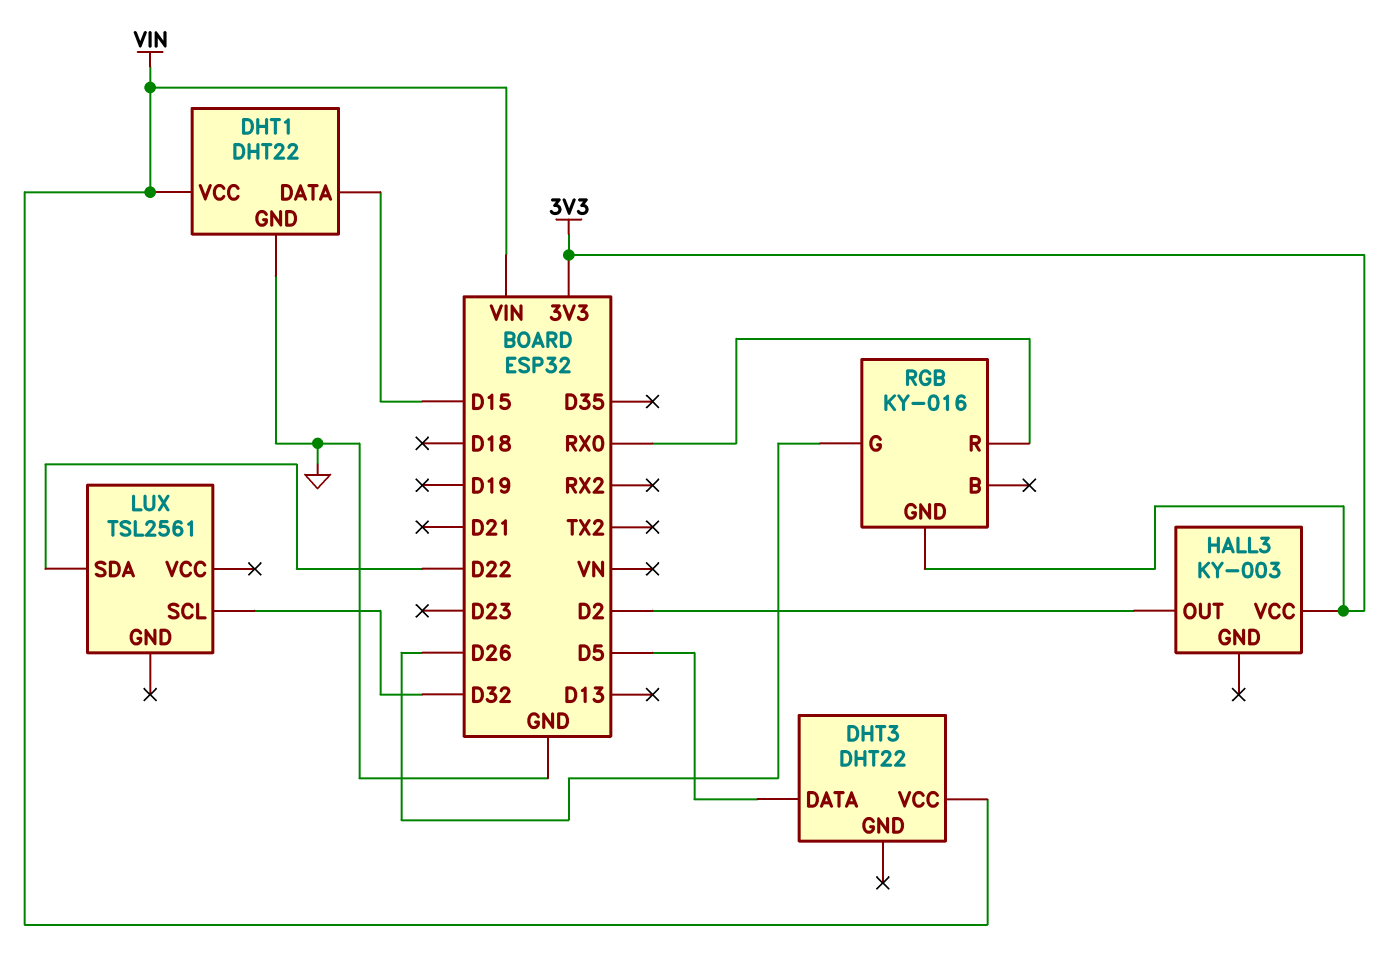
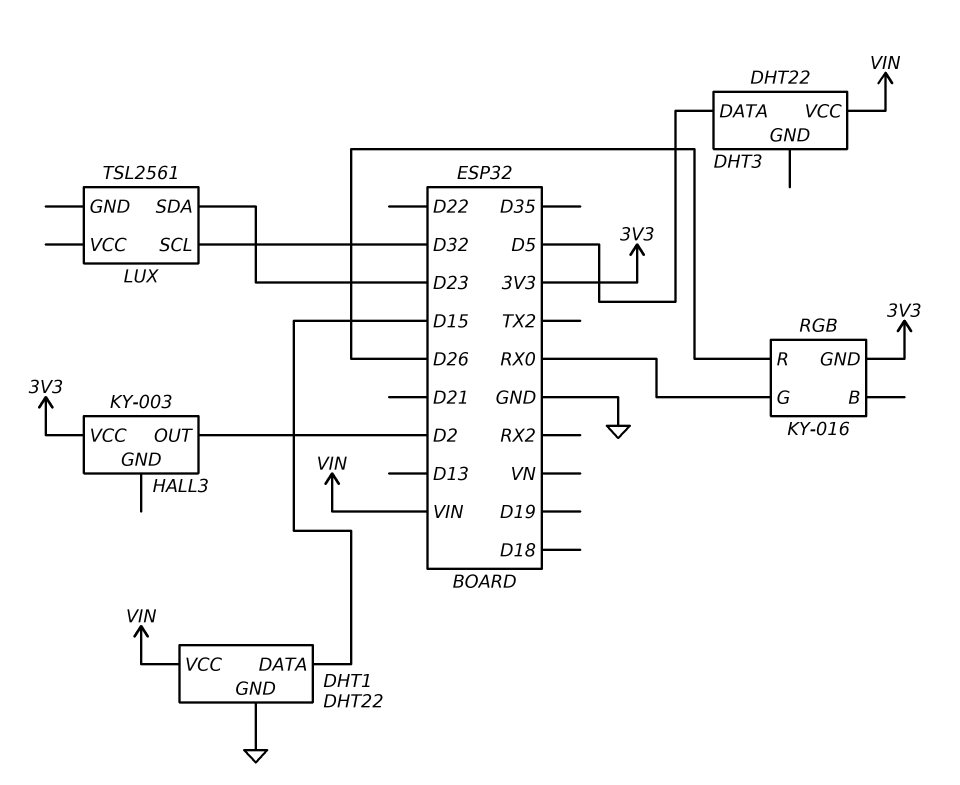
LUX pin SDA: D22 -> D23
RGB pin G: D26 -> RX0
RGB pin R: RX0 -> D26

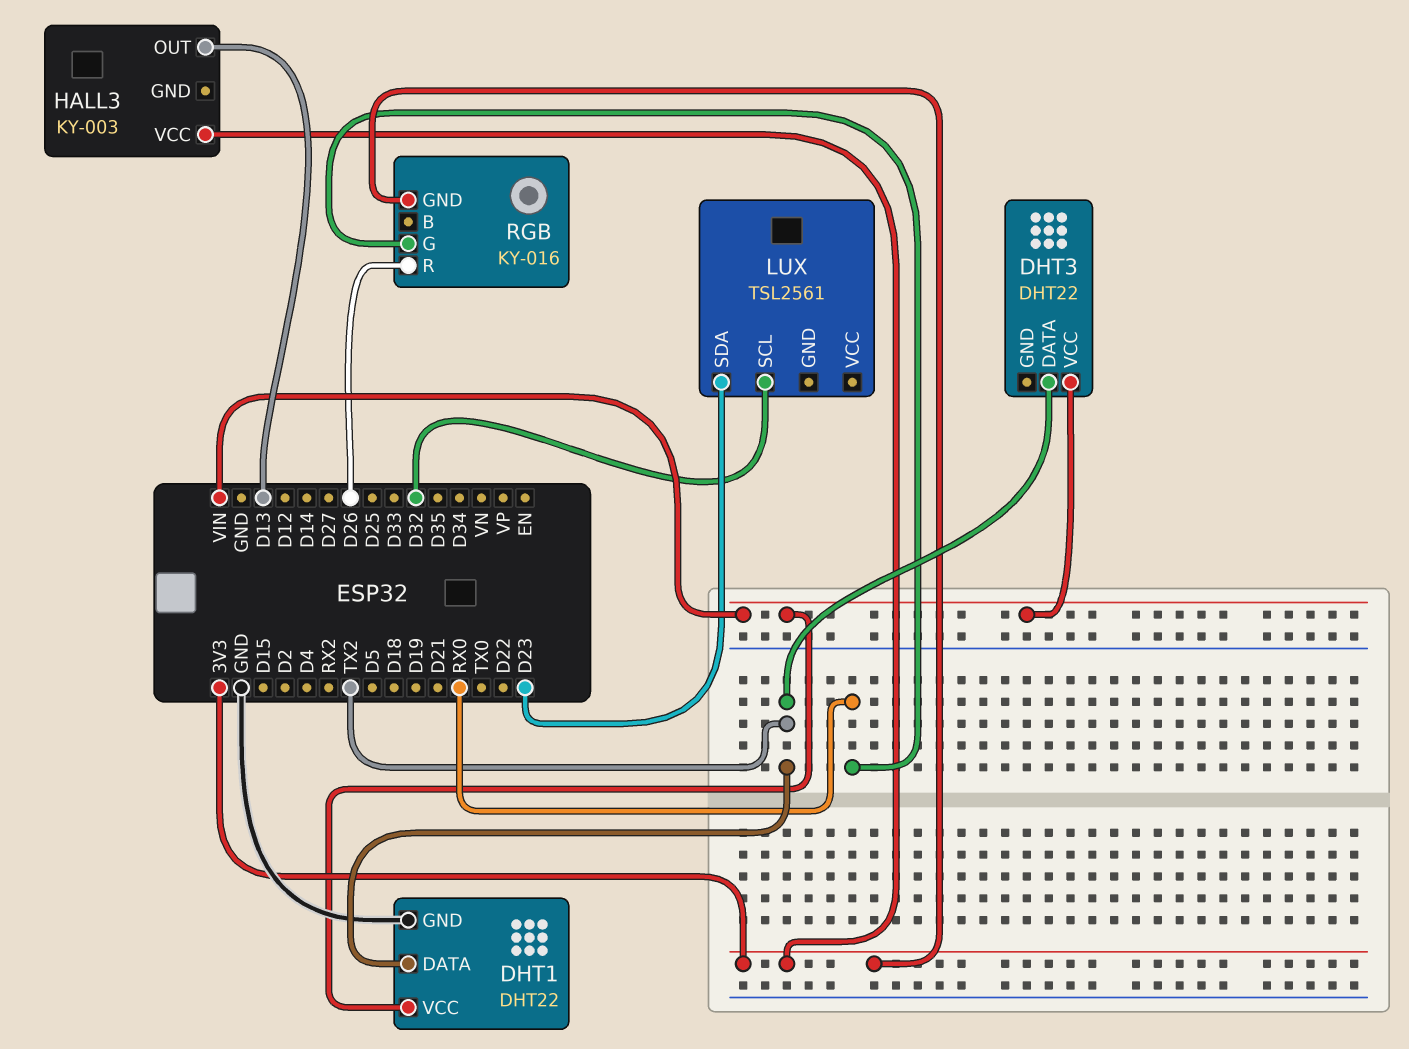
DHT1 pin DATA: D15 -> TX2
DHT3 pin DATA: D5 -> TX2
HALL3 pin OUT: D2 -> D13

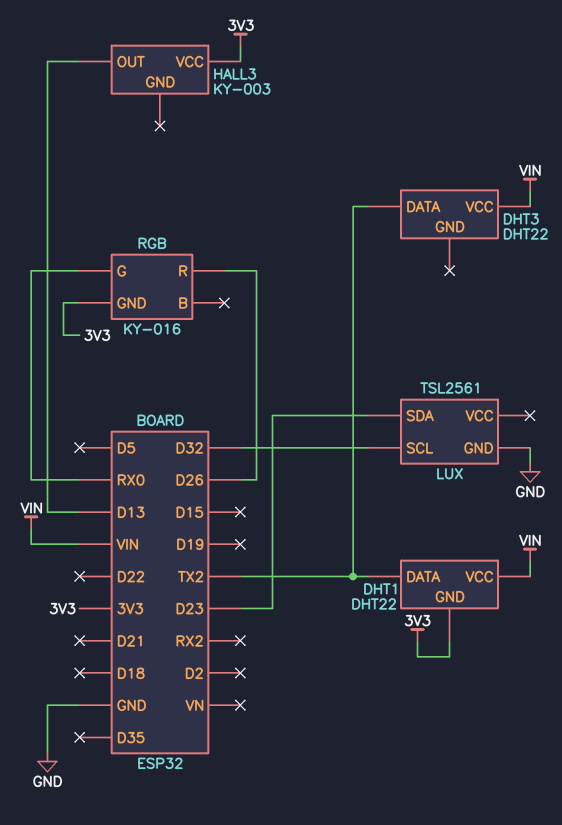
DHT1 pin GND: GND -> 3V3
LUX pin GND: none -> GND

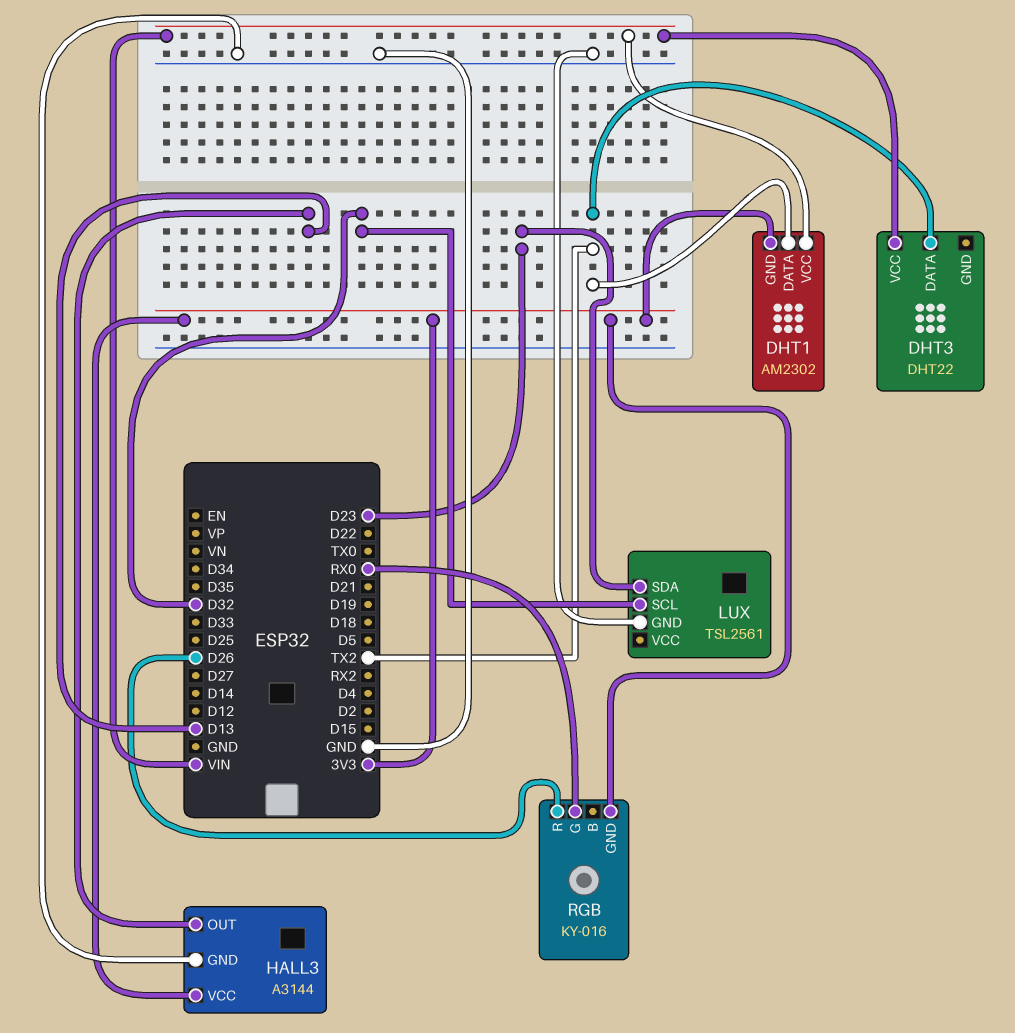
DHT1: DHT22 -> AM2302
HALL3: KY-003 -> A3144
HALL3 pin GND: none -> GND

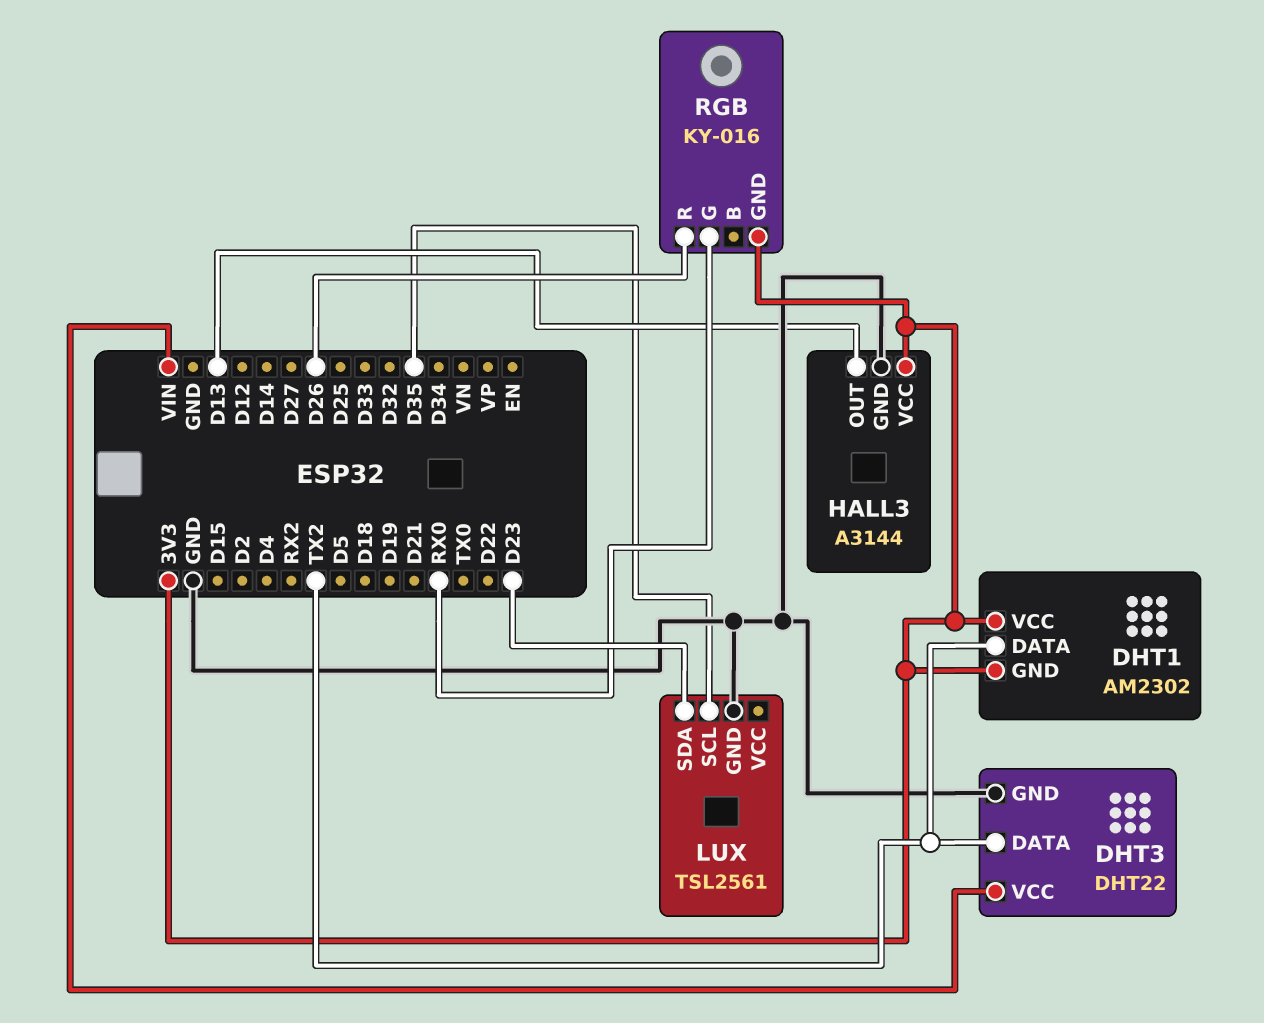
DHT1 pin VCC: VIN -> 3V3
DHT3 pin GND: none -> GND
LUX pin SCL: D32 -> D35

